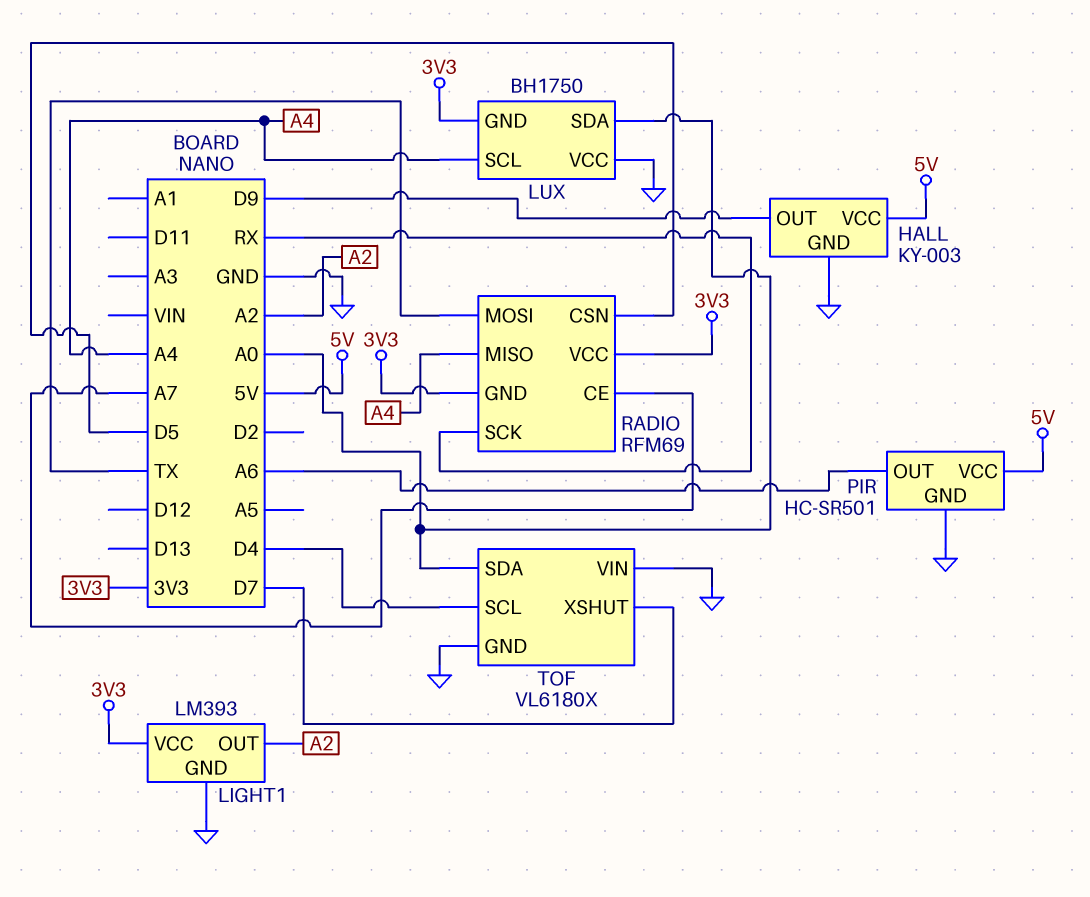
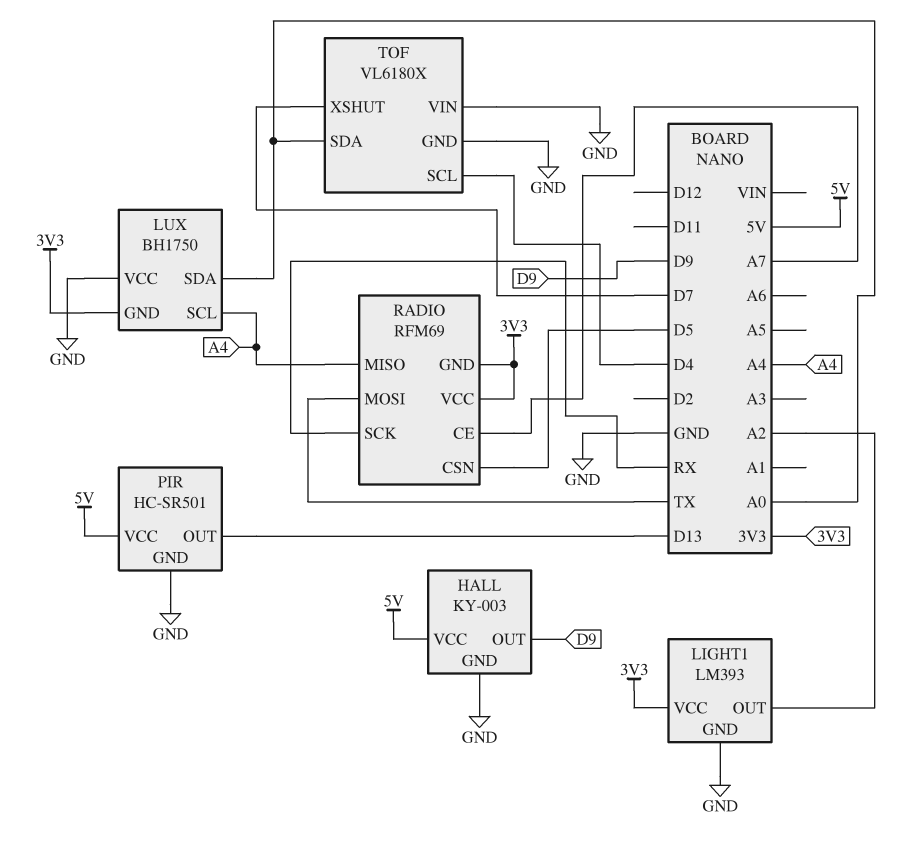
PIR pin OUT: A6 -> D13

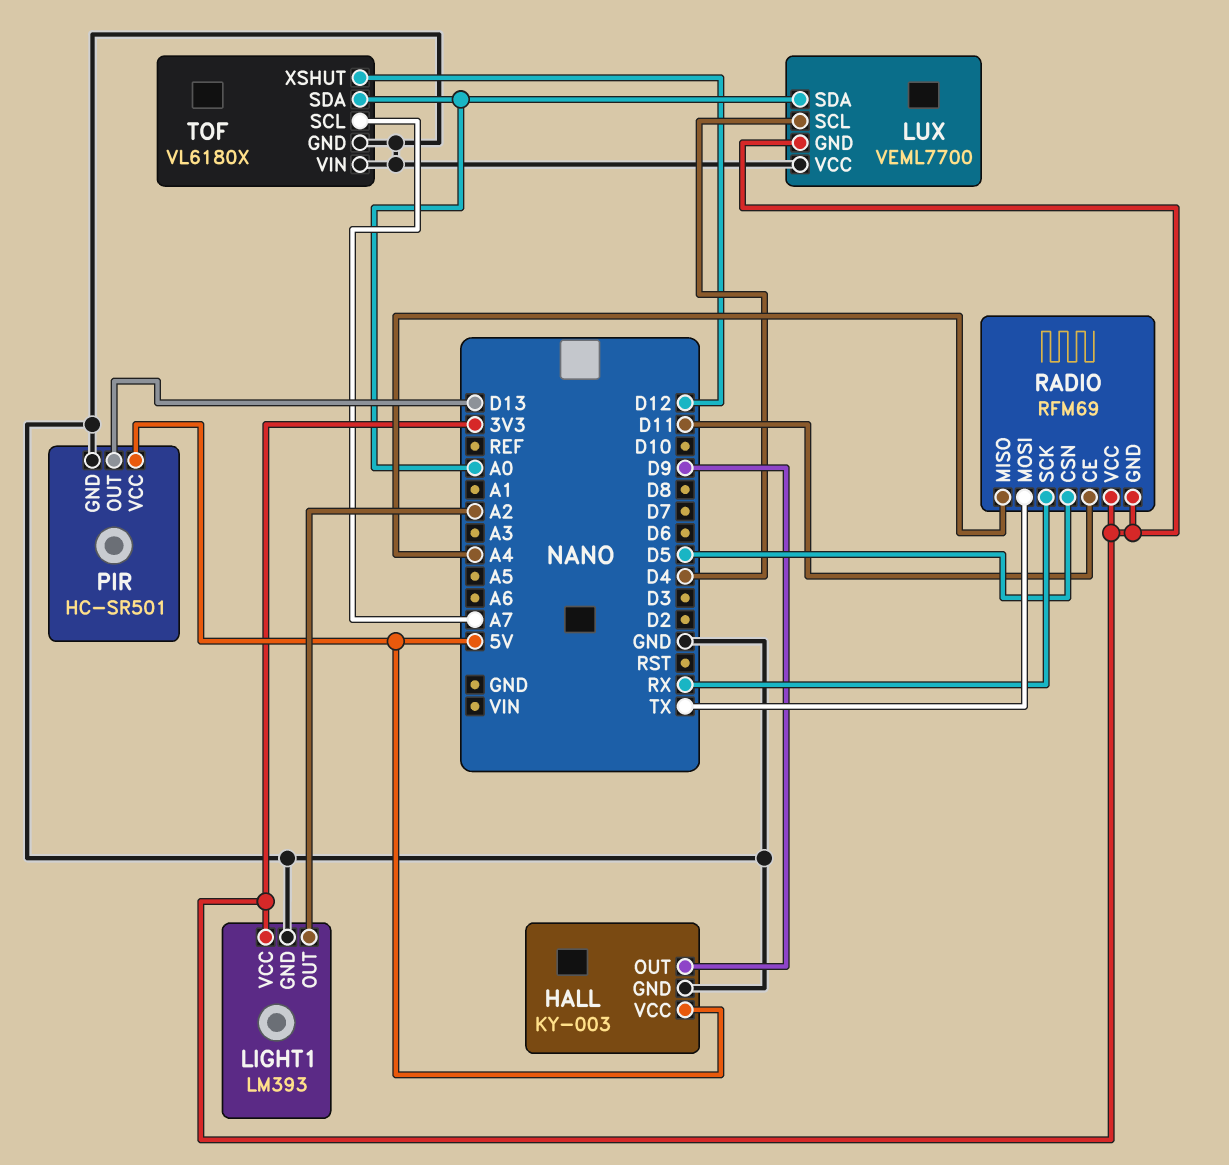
LUX: BH1750 -> VEML7700
LUX pin SCL: A4 -> D4
RADIO pin CE: A7 -> D11
TOF pin SCL: D4 -> A7
TOF pin XSHUT: D7 -> D12

